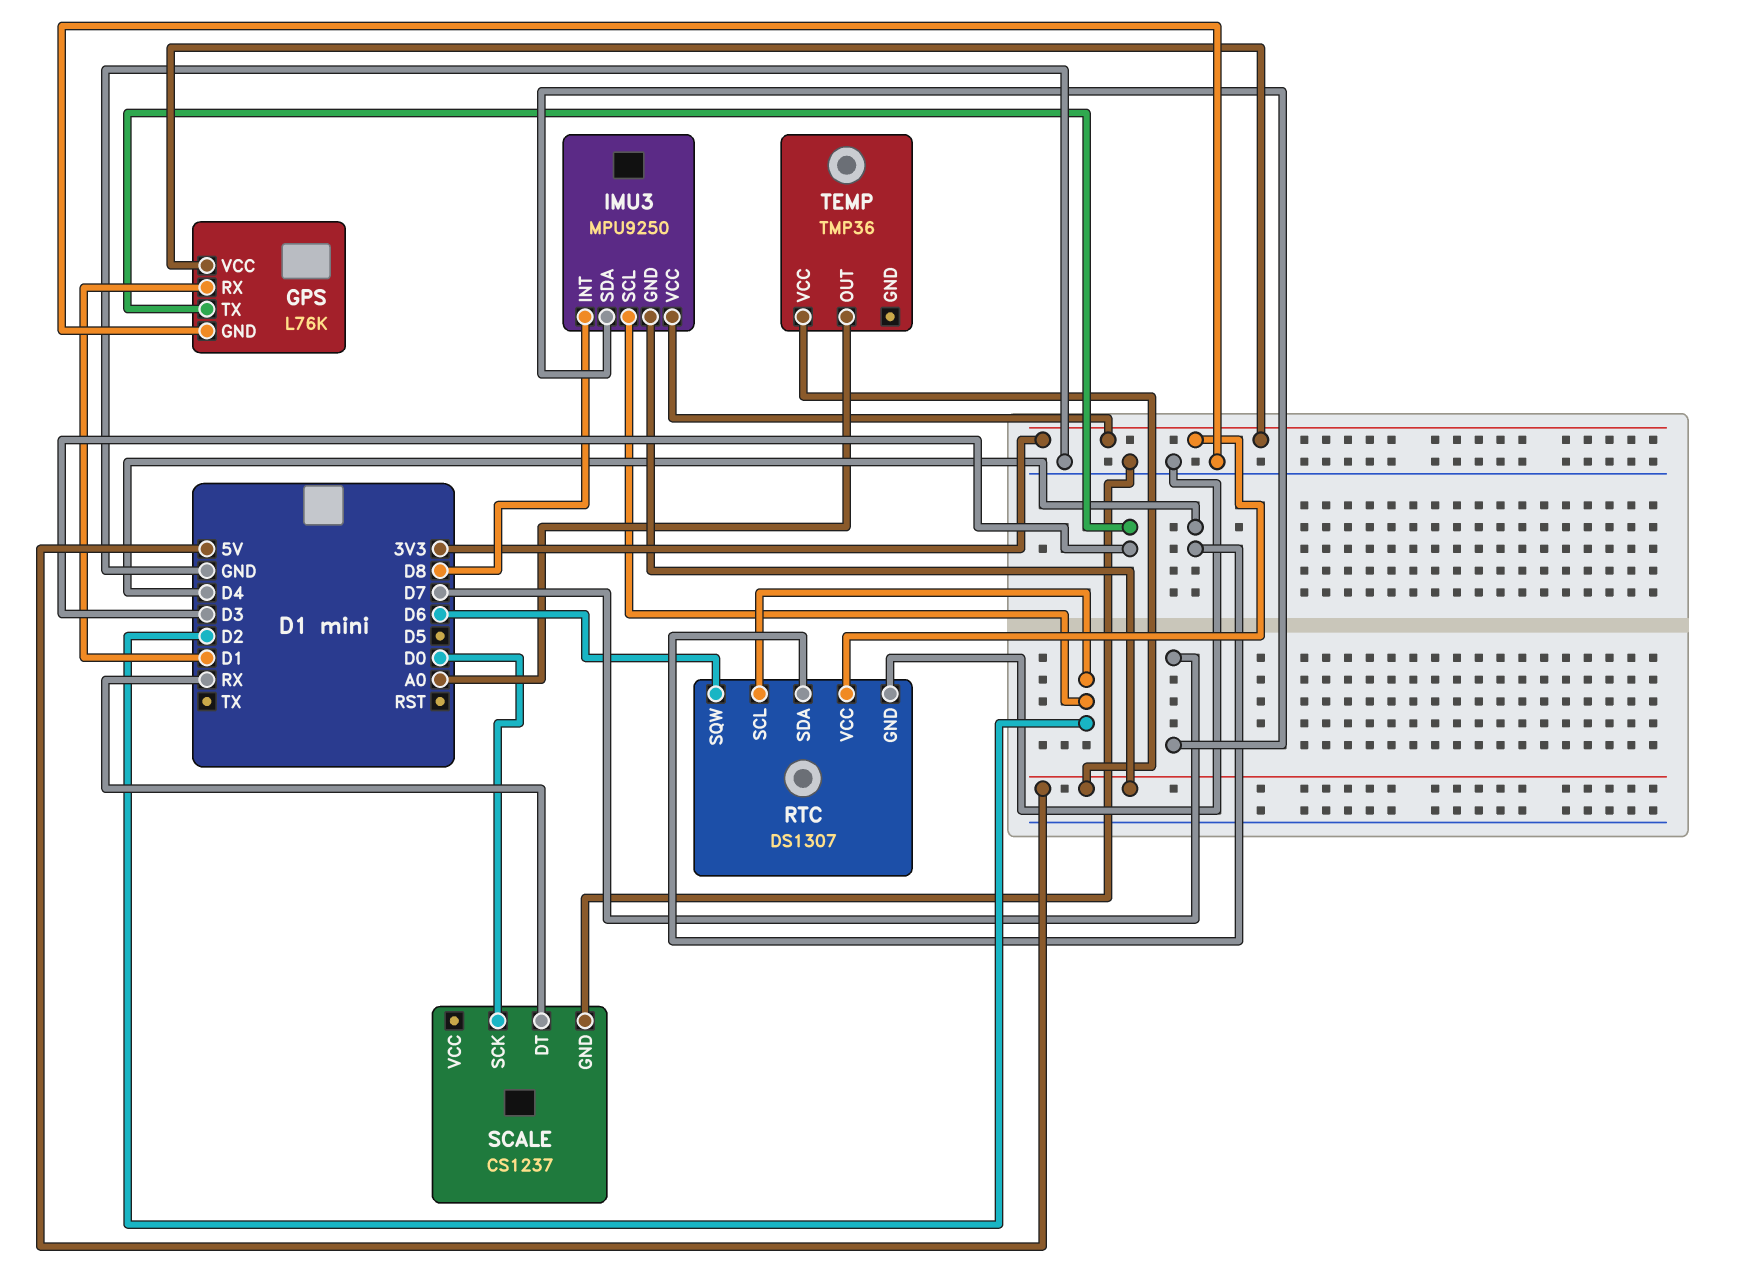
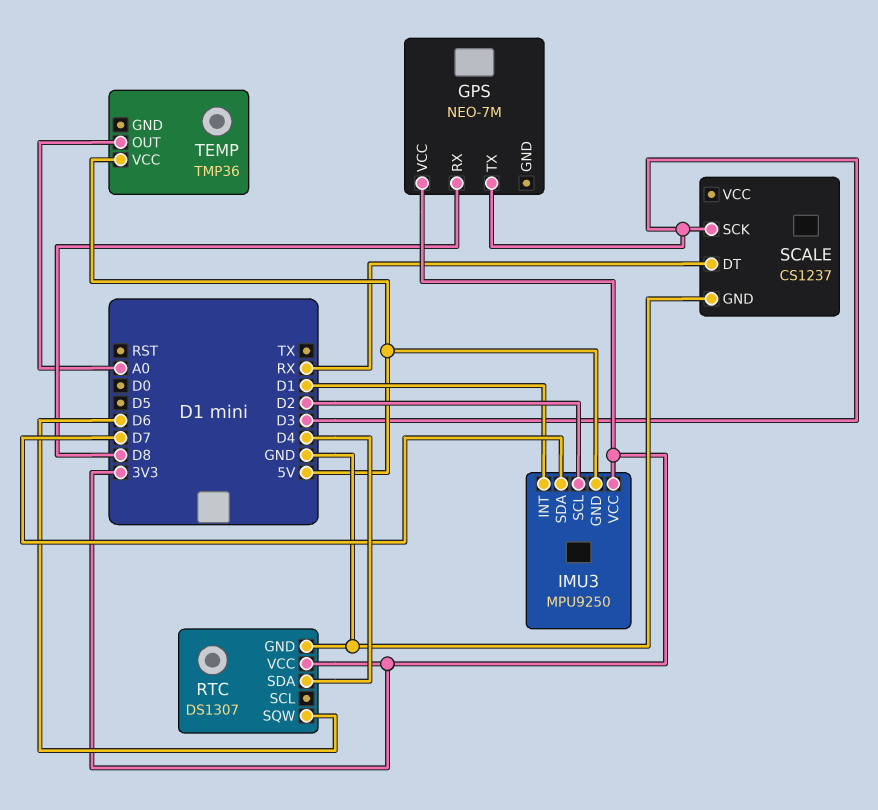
GPS: L76K -> NEO-7M
GPS pin GND: GND -> none
GPS pin RX: D1 -> D8
IMU3 pin INT: D8 -> D1
RTC pin SCL: D2 -> none
SCALE pin SCK: D0 -> D3

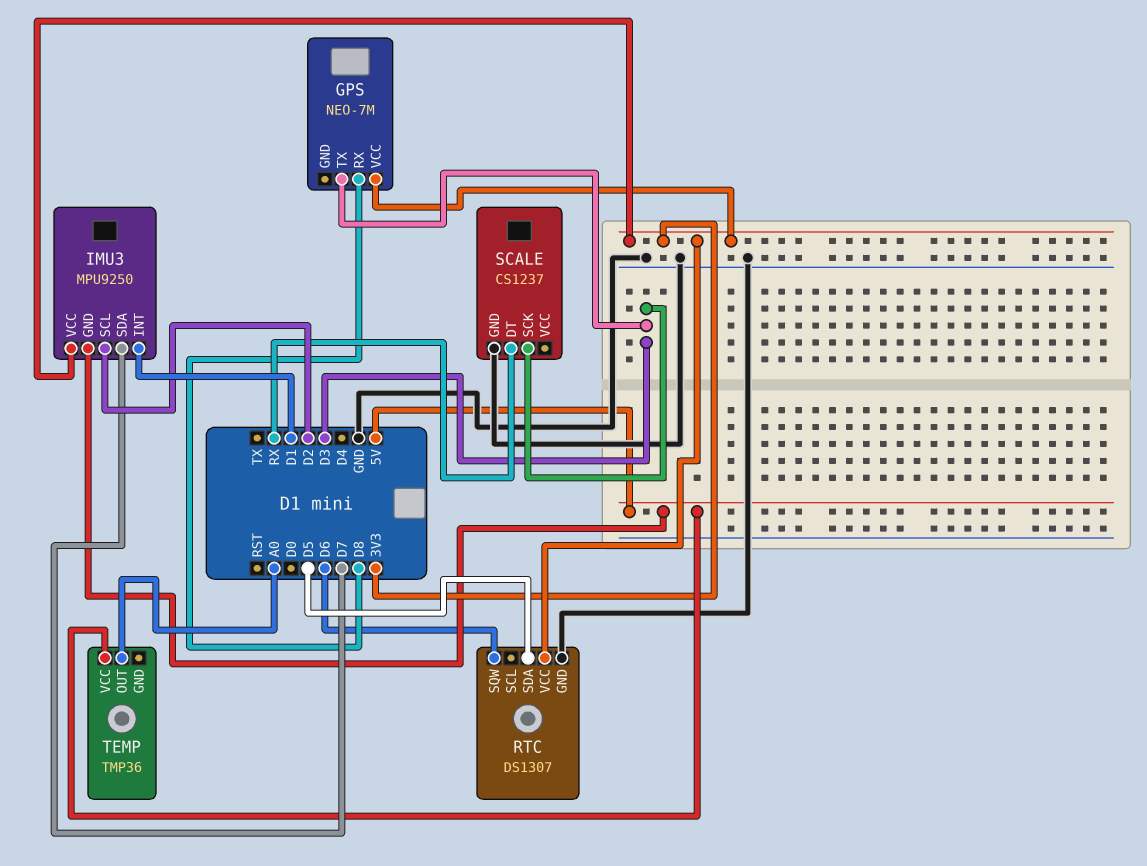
RTC pin SDA: D4 -> D5

